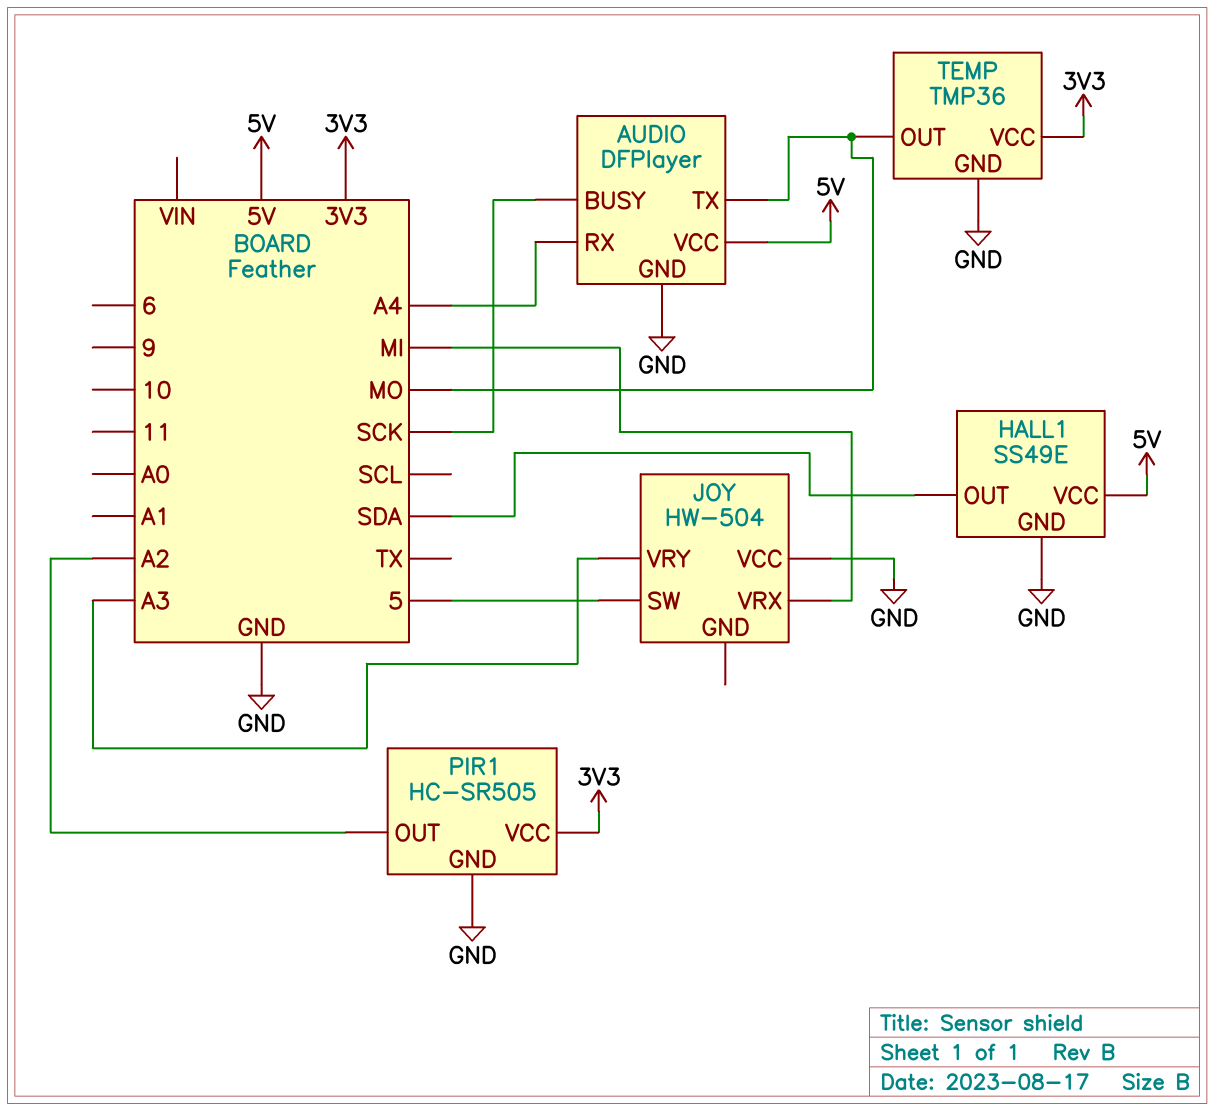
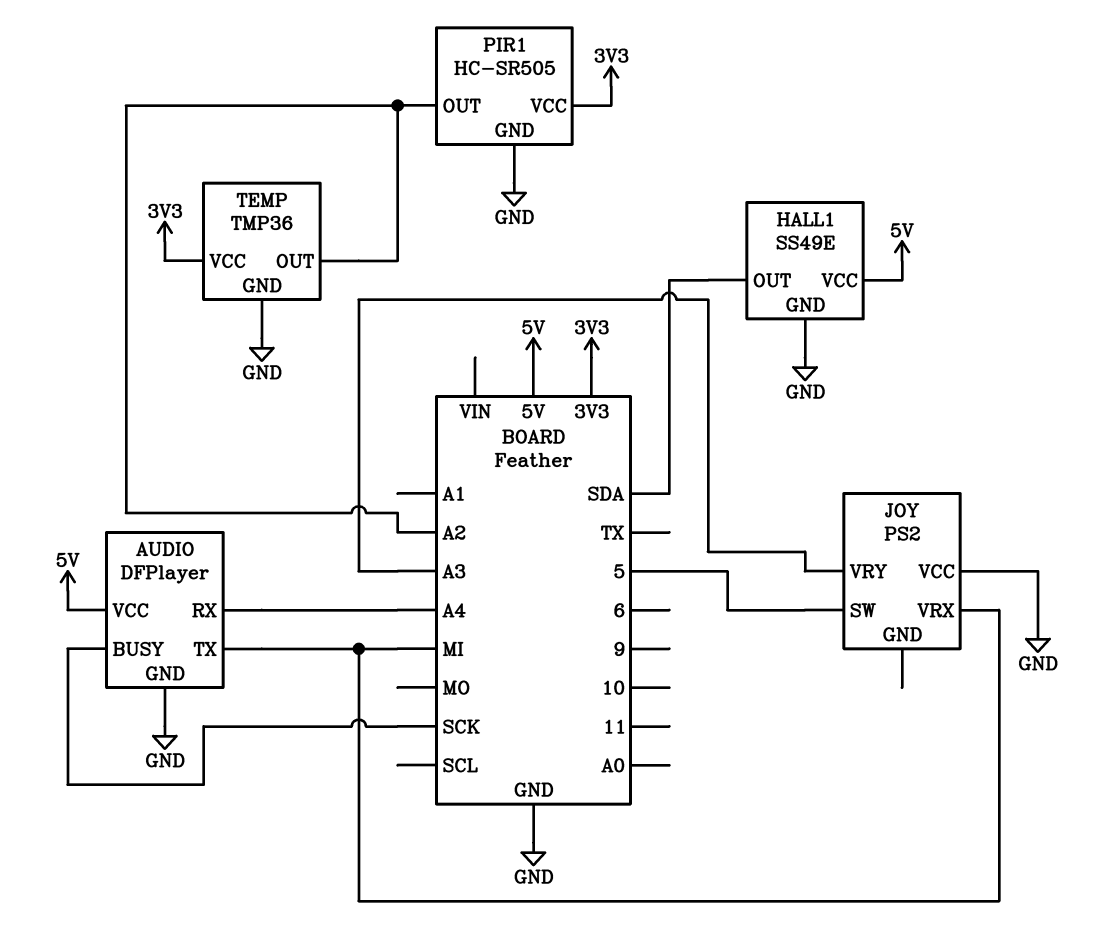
AUDIO pin TX: MO -> MI
JOY: HW-504 -> PS2
TEMP pin OUT: MO -> A2

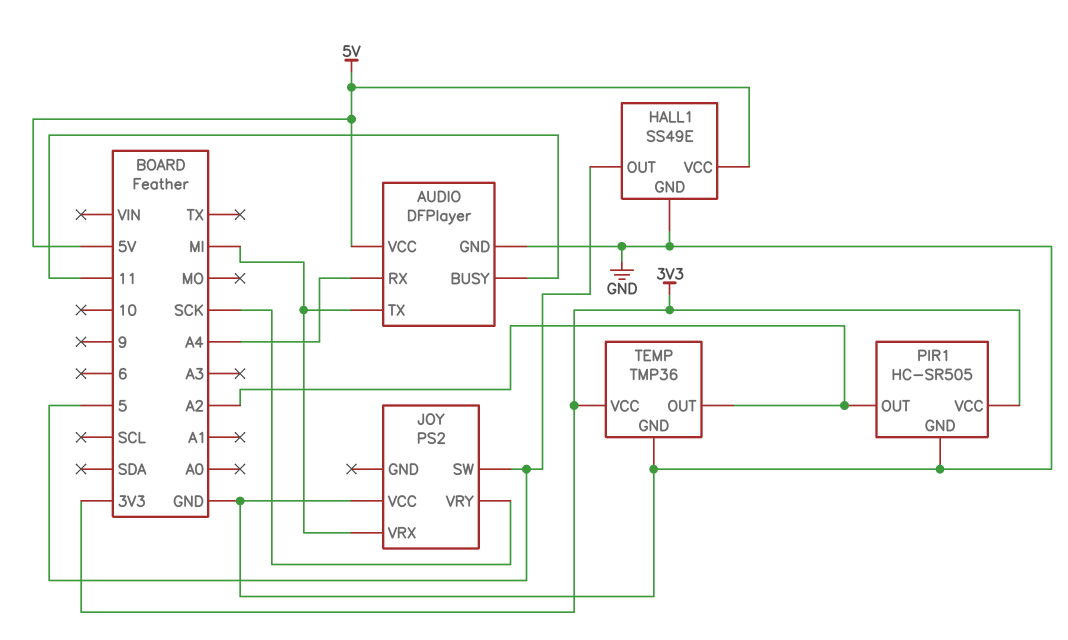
AUDIO pin BUSY: SCK -> 11
HALL1 pin OUT: SDA -> 5
JOY pin VRY: A3 -> SCK

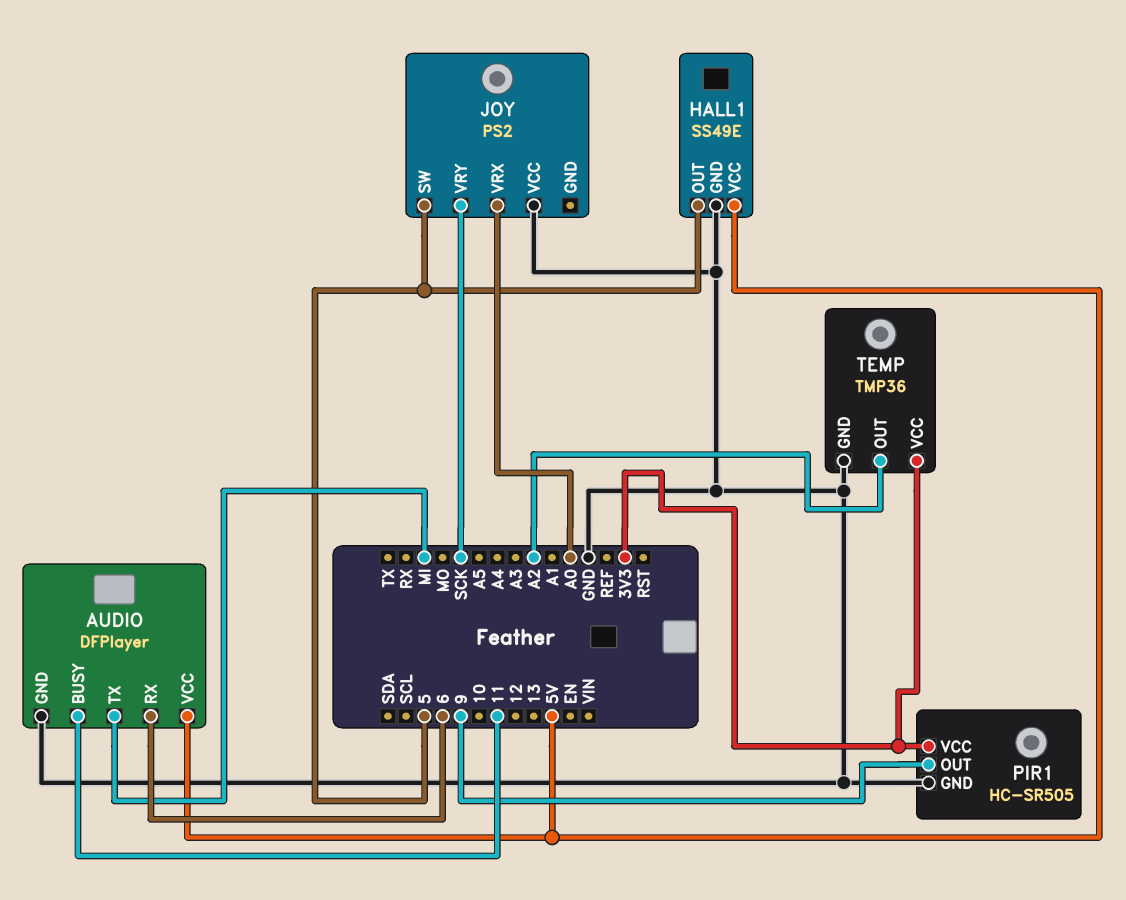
AUDIO pin RX: A4 -> 6
JOY pin VRX: MI -> A0
PIR1 pin OUT: A2 -> 9

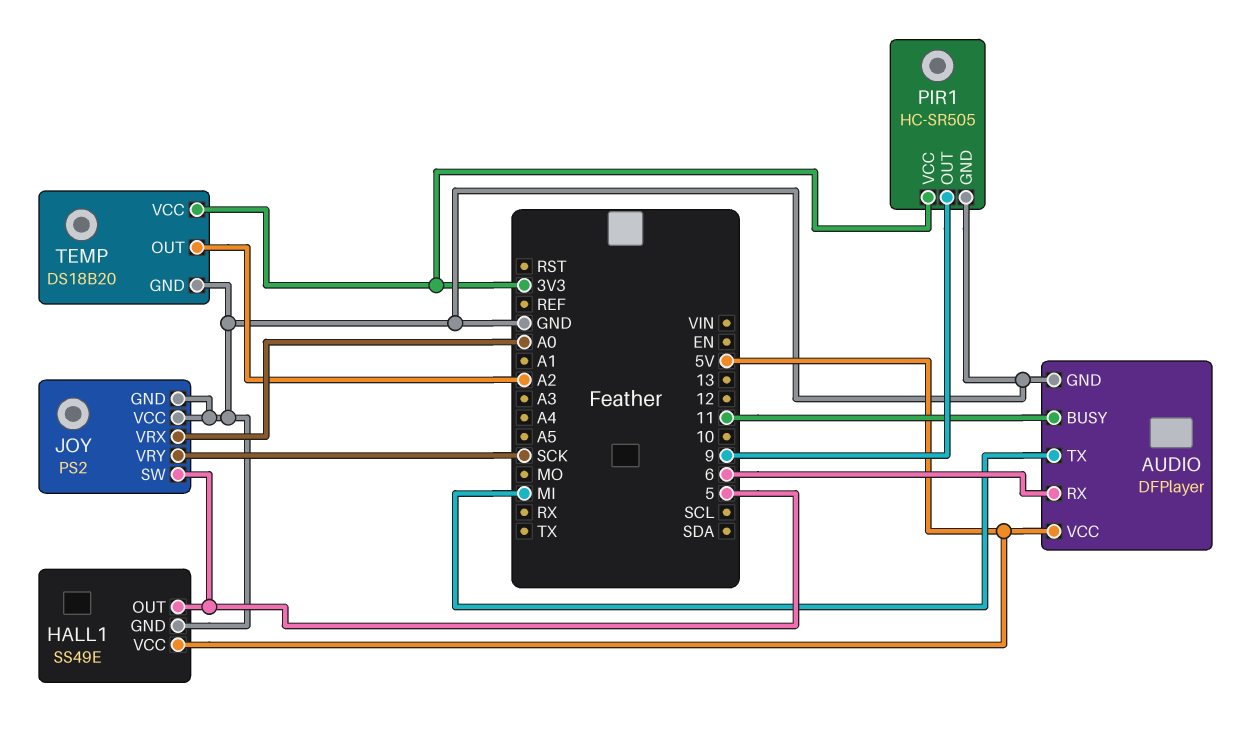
JOY pin GND: none -> GND
TEMP: TMP36 -> DS18B20

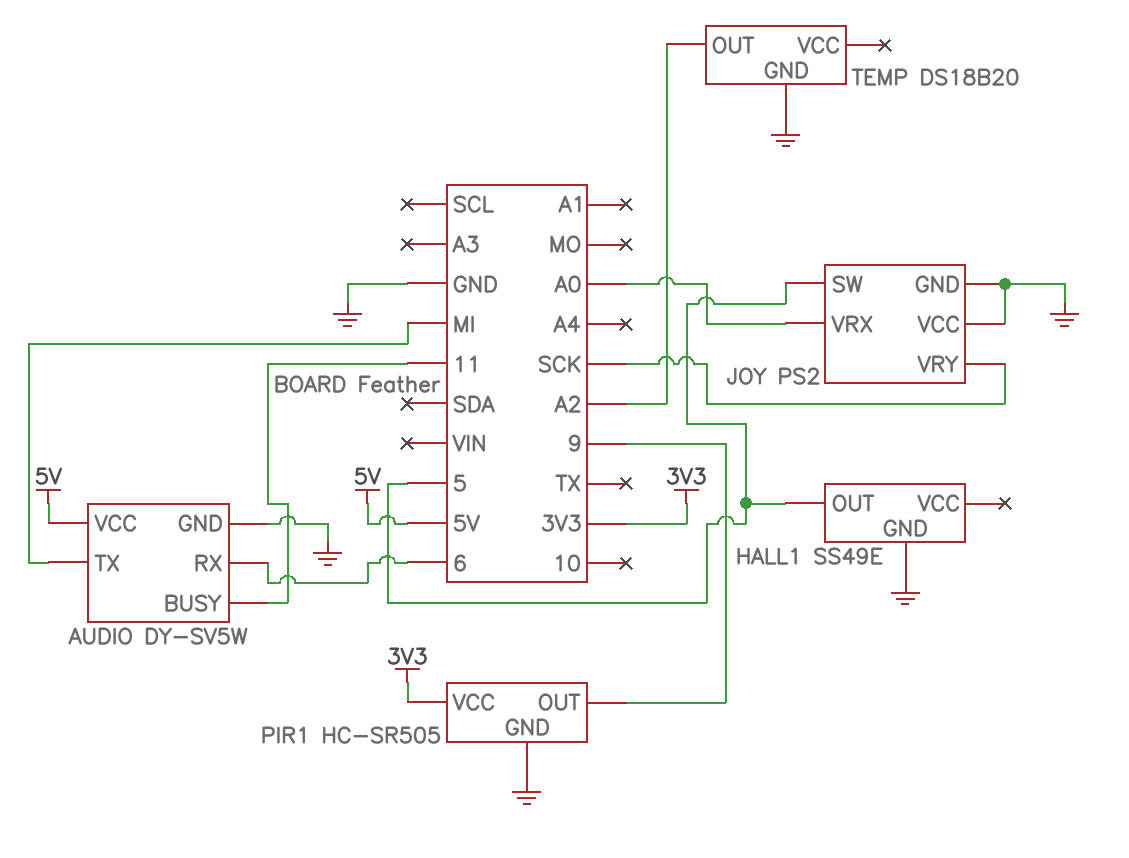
AUDIO: DFPlayer -> DY-SV5W
HALL1 pin VCC: 5V -> none
TEMP pin VCC: 3V3 -> none

